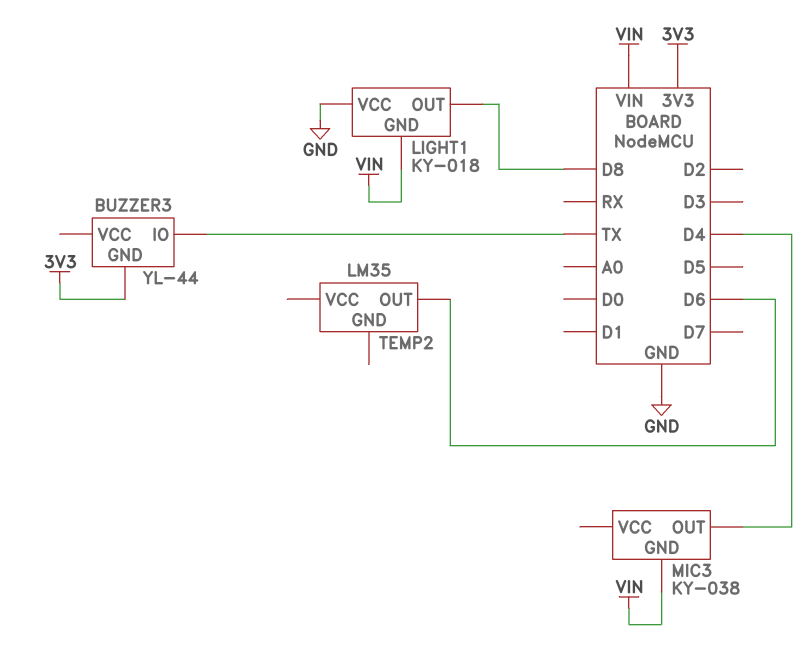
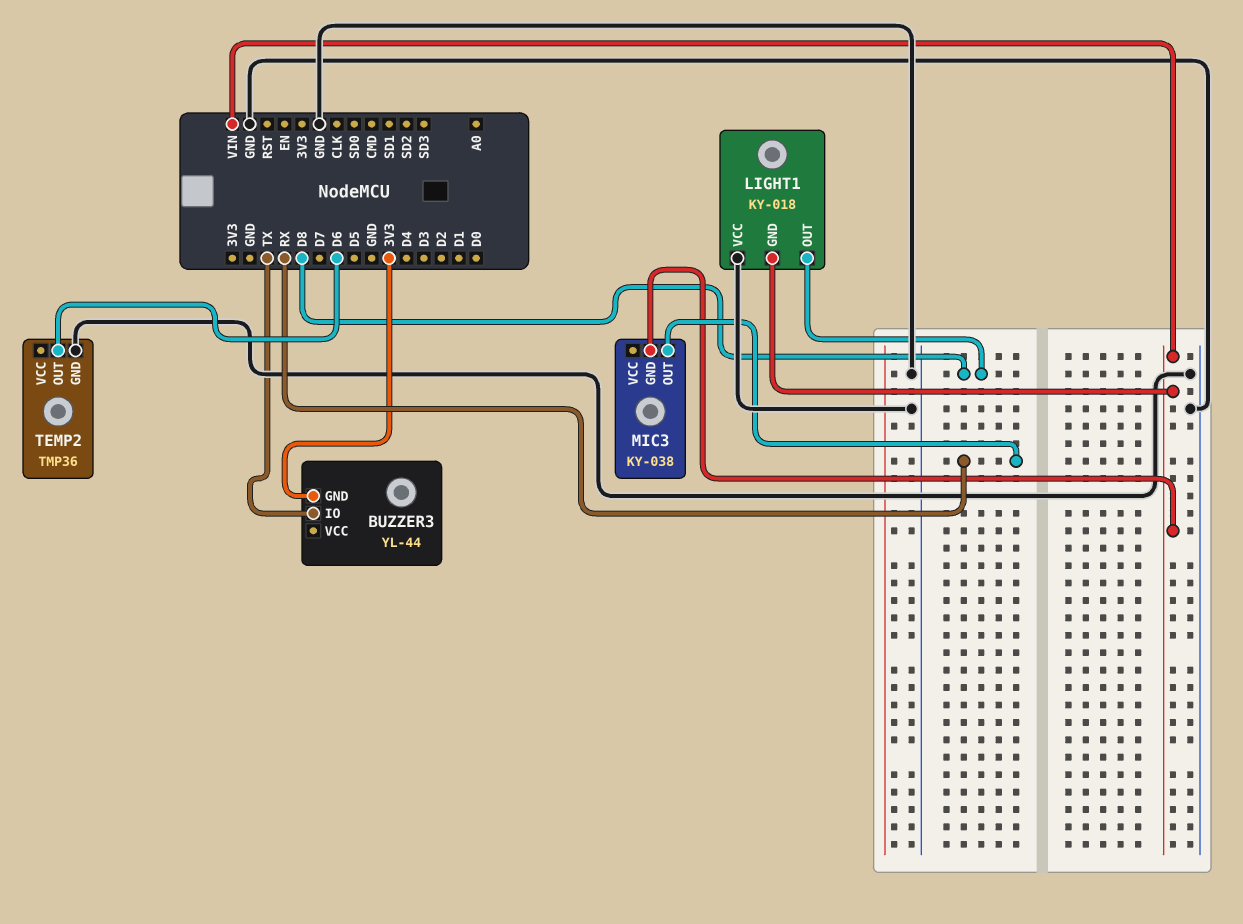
MIC3 pin OUT: D4 -> RX
TEMP2: LM35 -> TMP36
TEMP2 pin GND: none -> GND

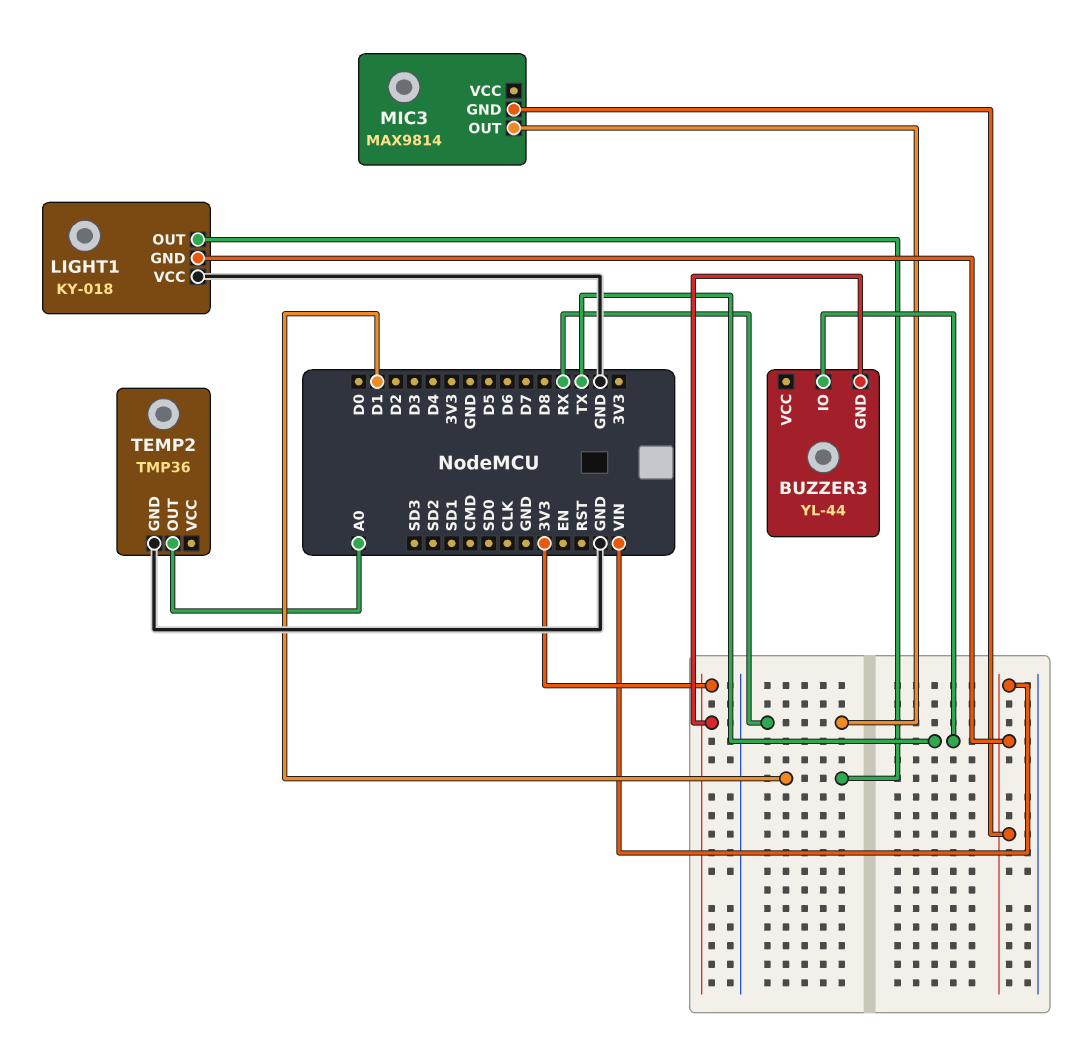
LIGHT1 pin OUT: D8 -> D1
MIC3: KY-038 -> MAX9814
TEMP2 pin OUT: D6 -> A0

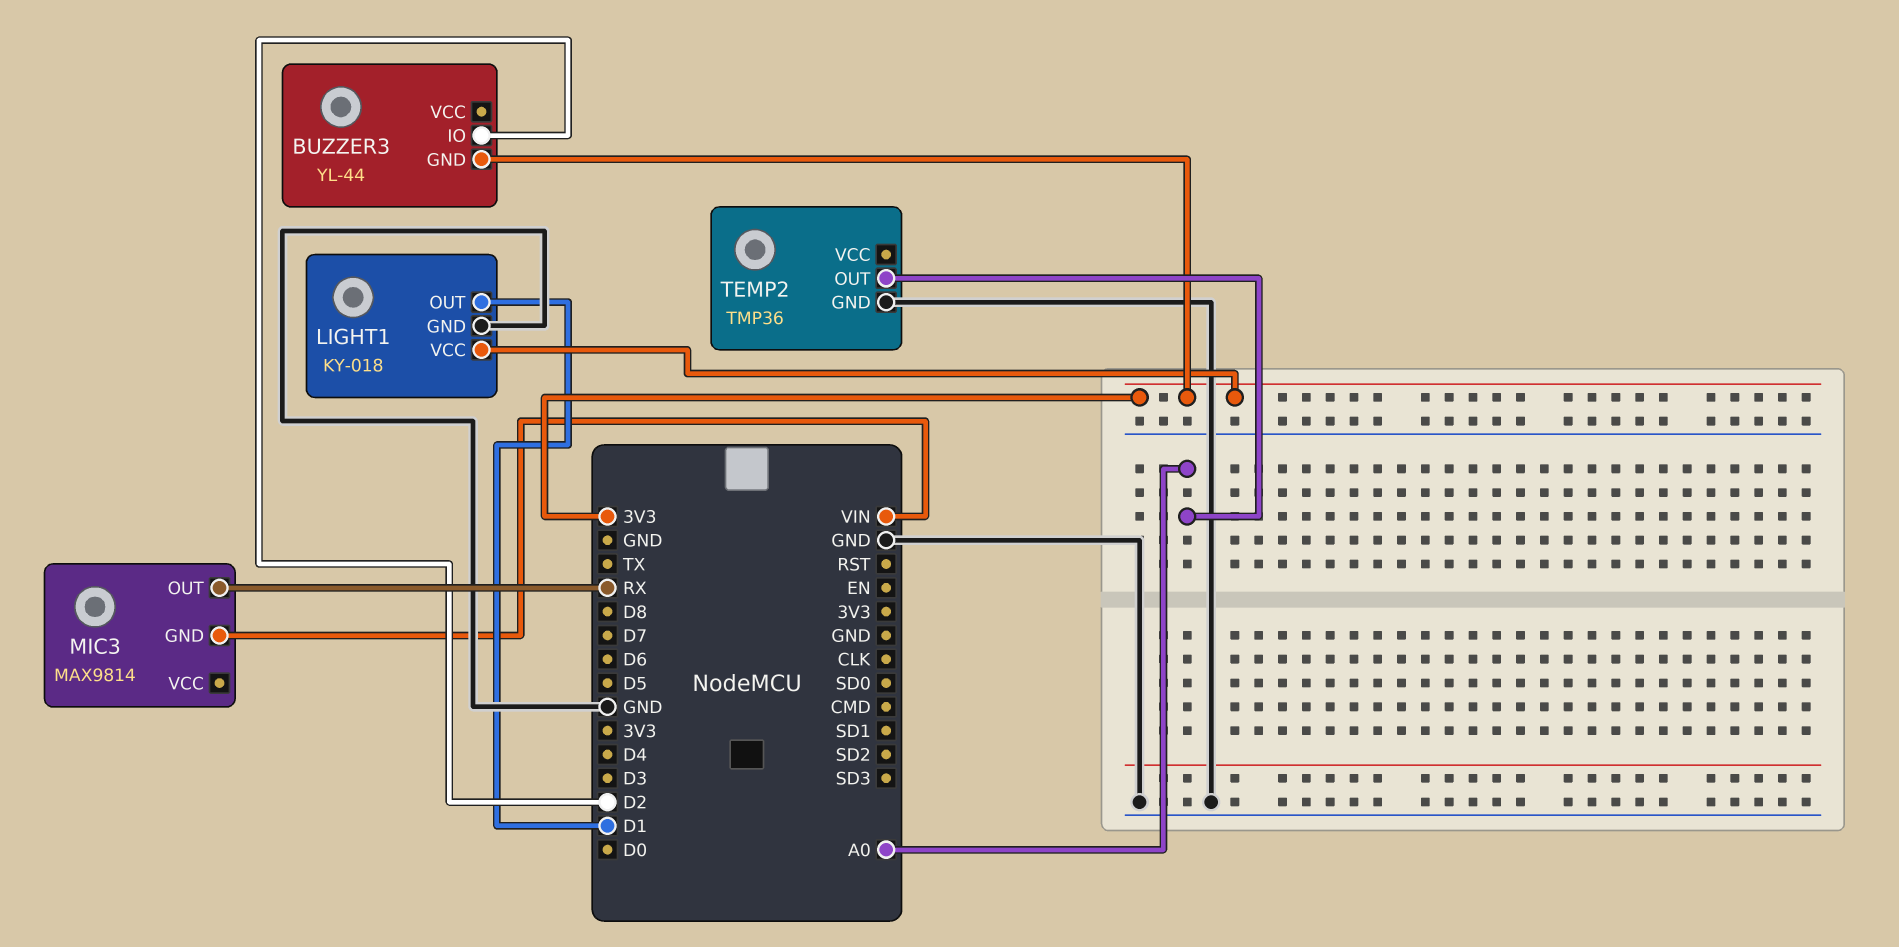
BUZZER3 pin IO: TX -> D2
LIGHT1 pin GND: VIN -> GND
LIGHT1 pin VCC: GND -> 3V3

